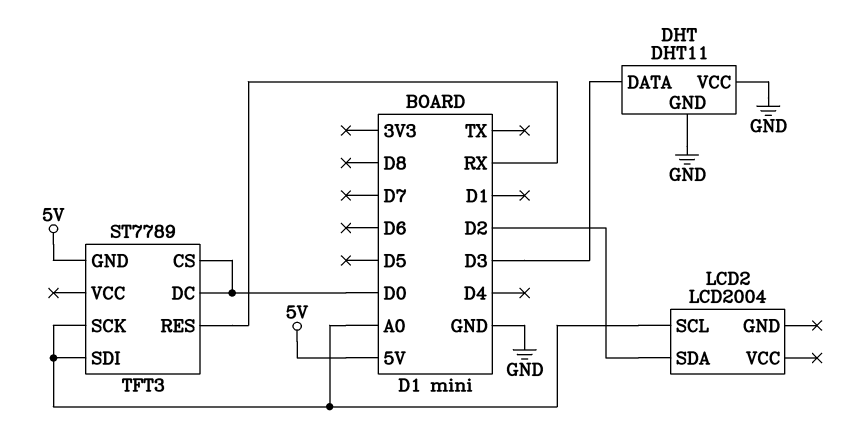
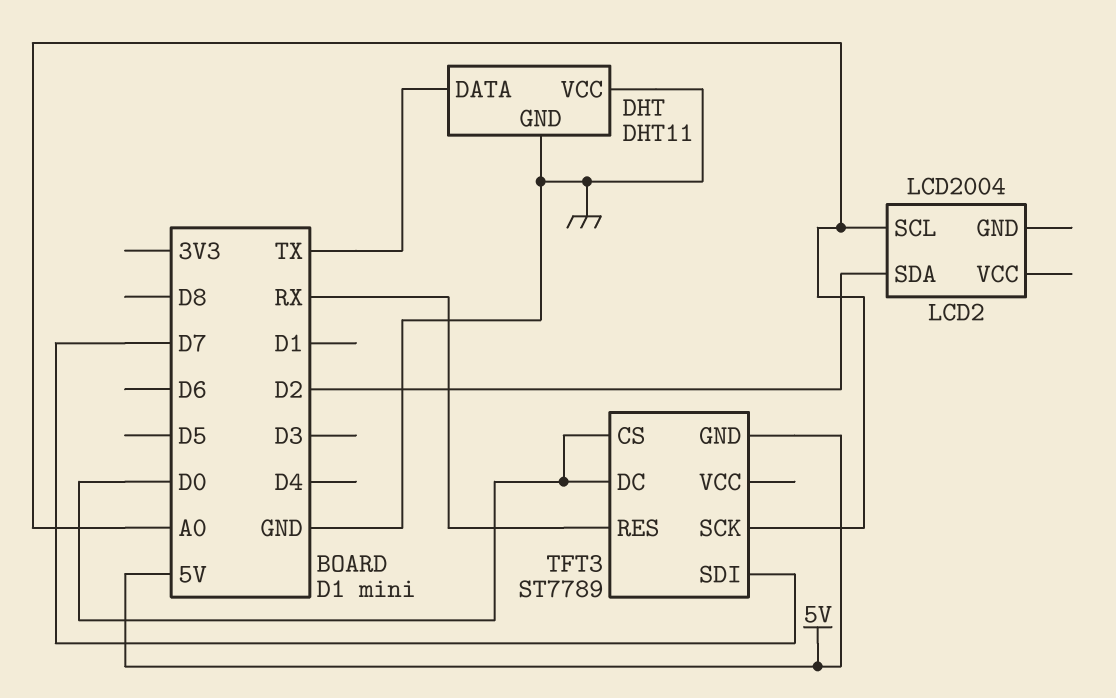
DHT pin DATA: D3 -> TX
TFT3 pin SDI: A0 -> D7

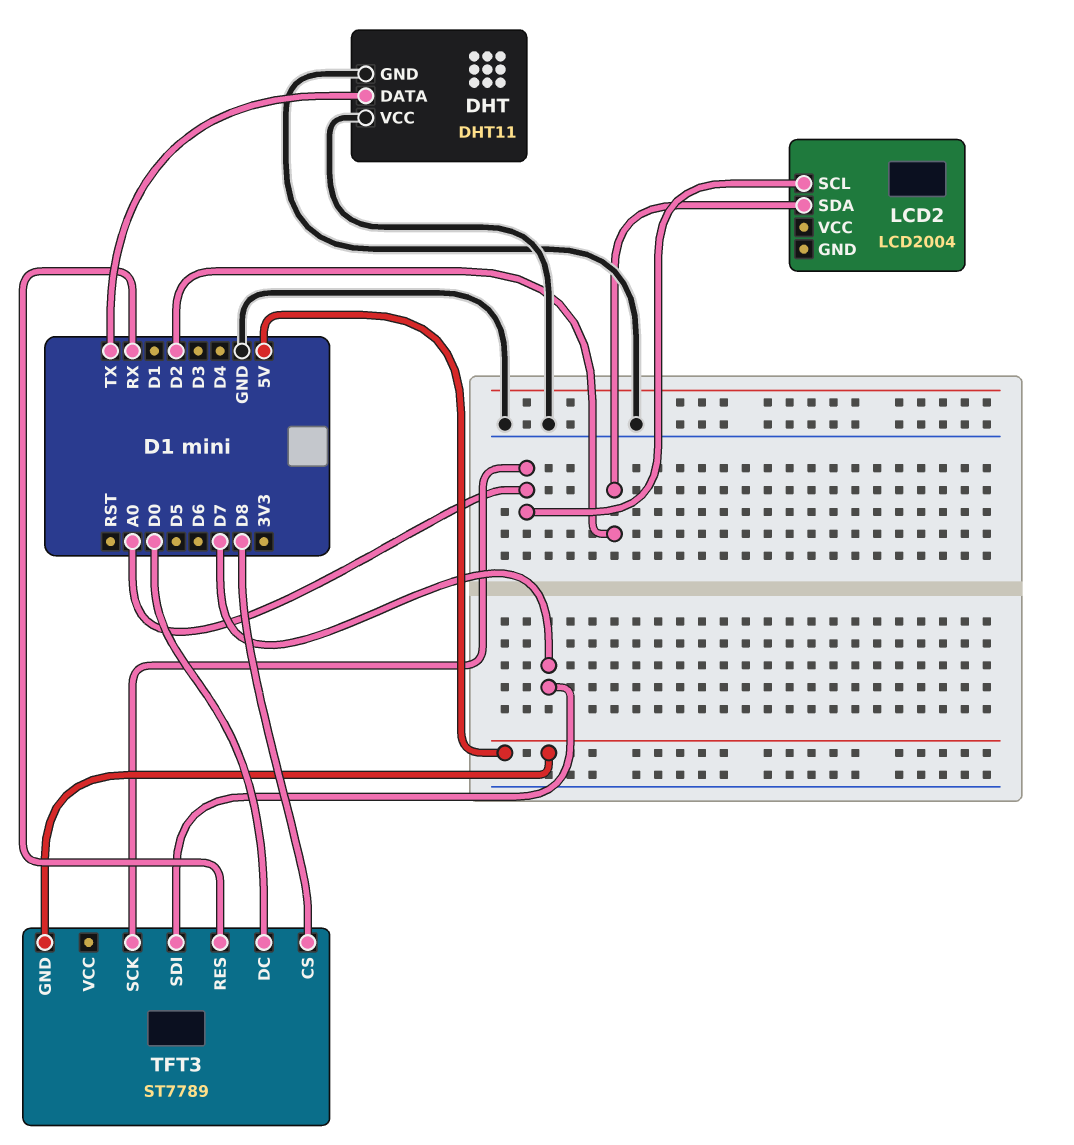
TFT3 pin CS: D0 -> D8

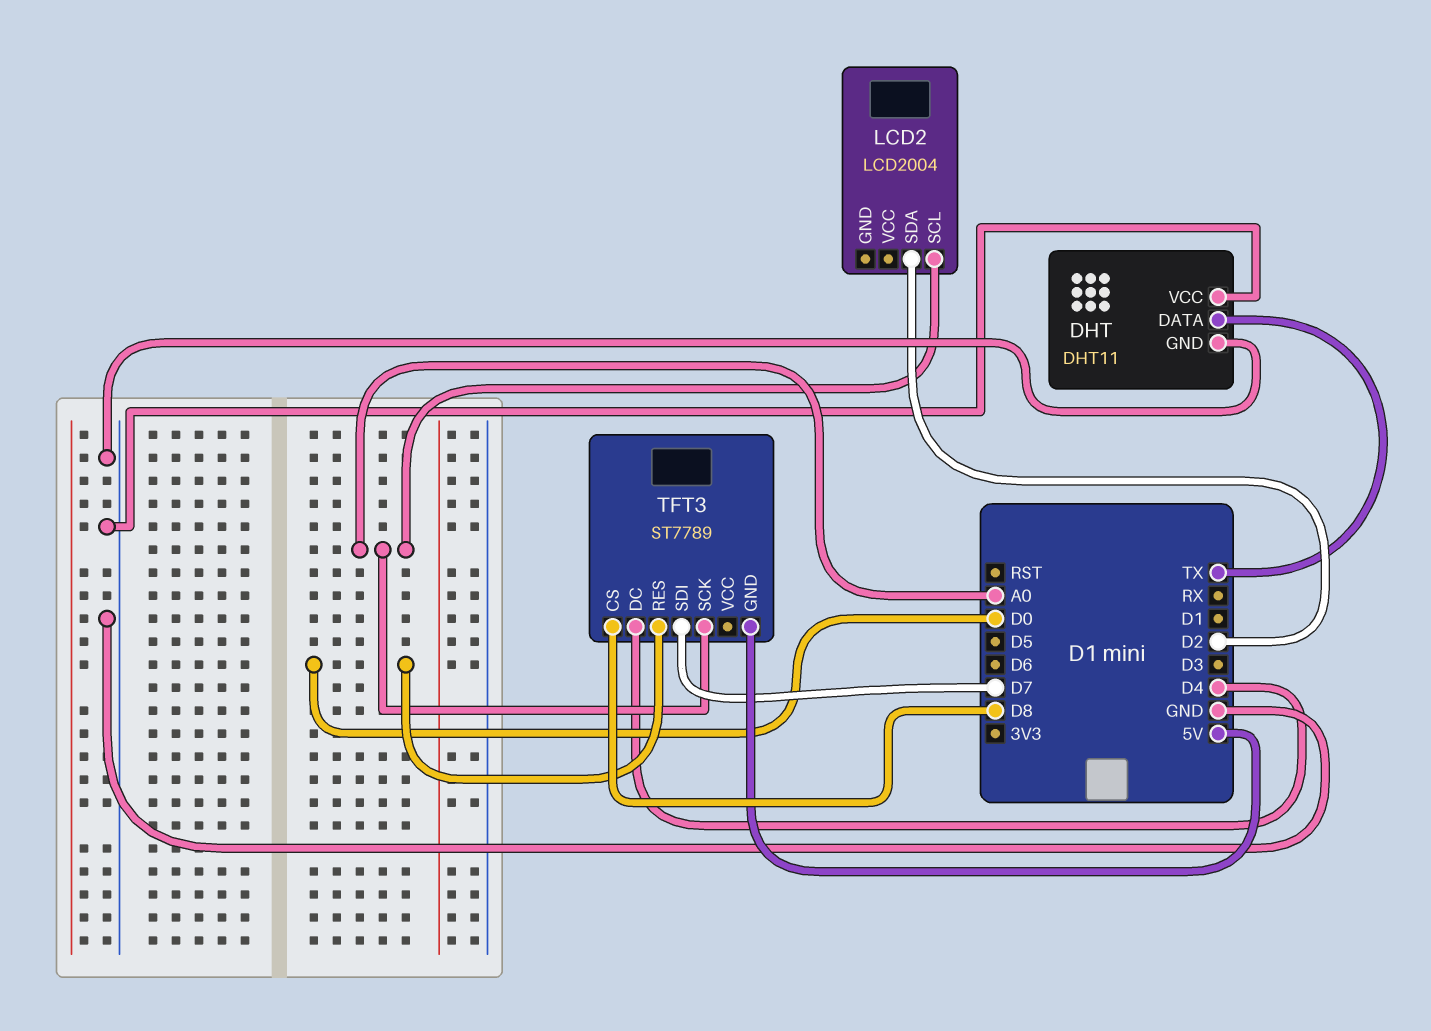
TFT3 pin DC: D0 -> D4
TFT3 pin RES: RX -> D0

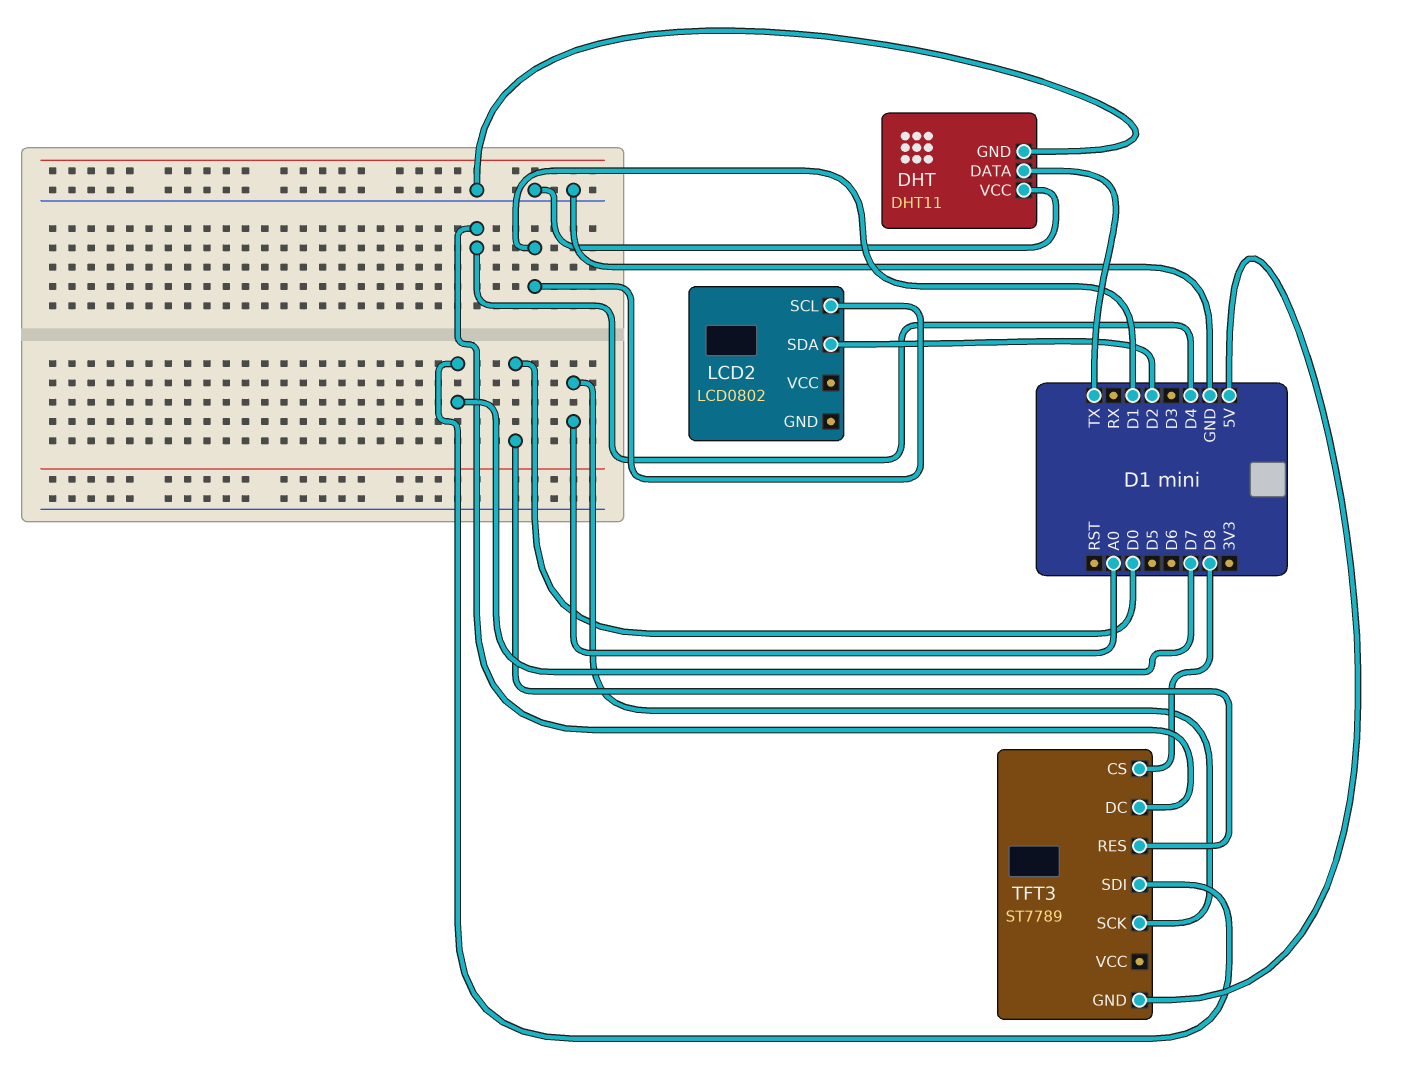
LCD2: LCD2004 -> LCD0802
LCD2 pin SCL: A0 -> D1

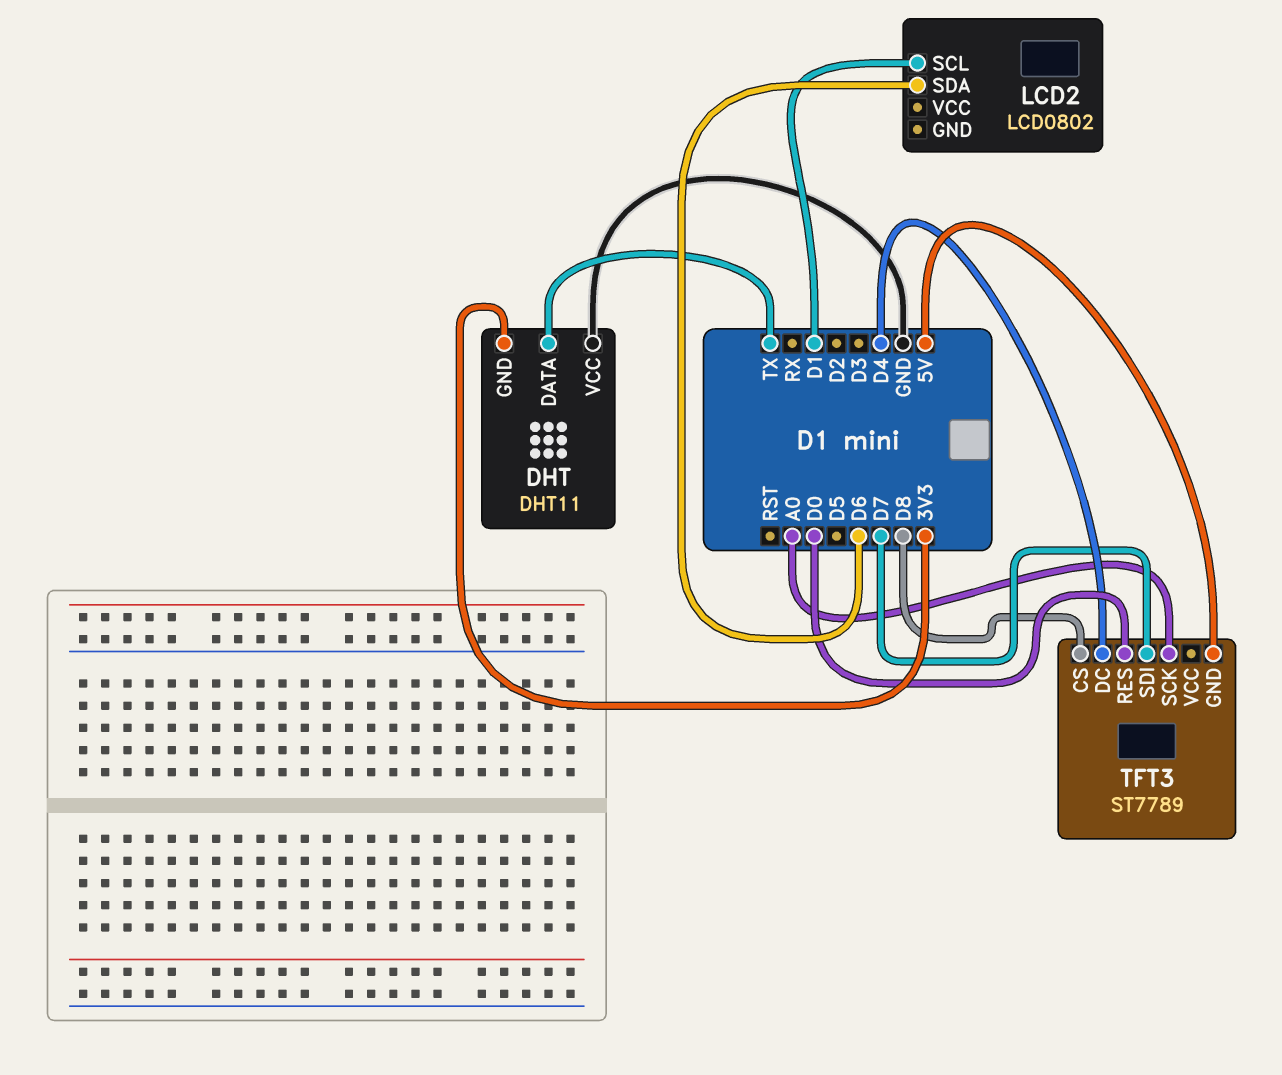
DHT pin GND: GND -> 3V3
LCD2 pin SDA: D2 -> D6

